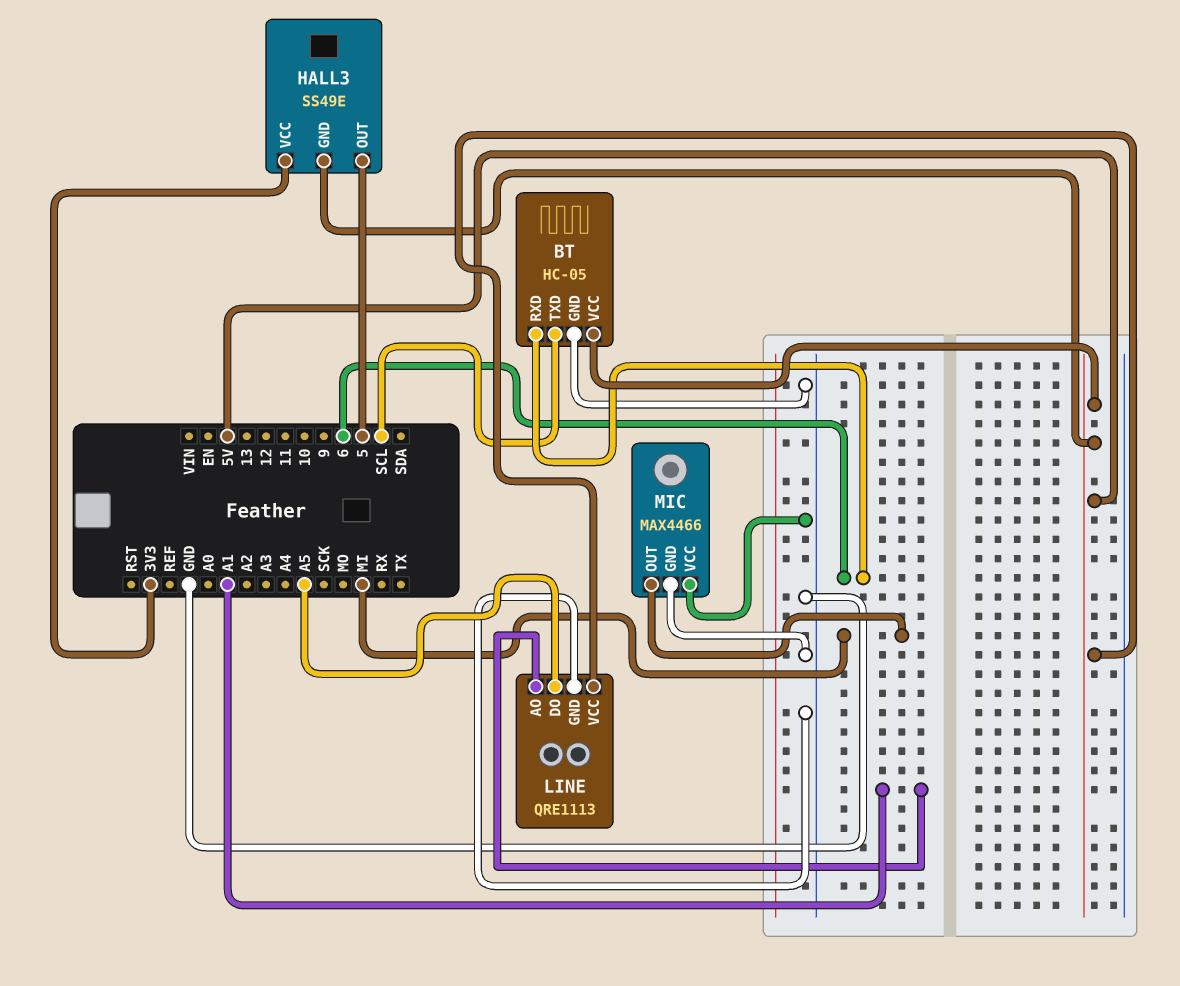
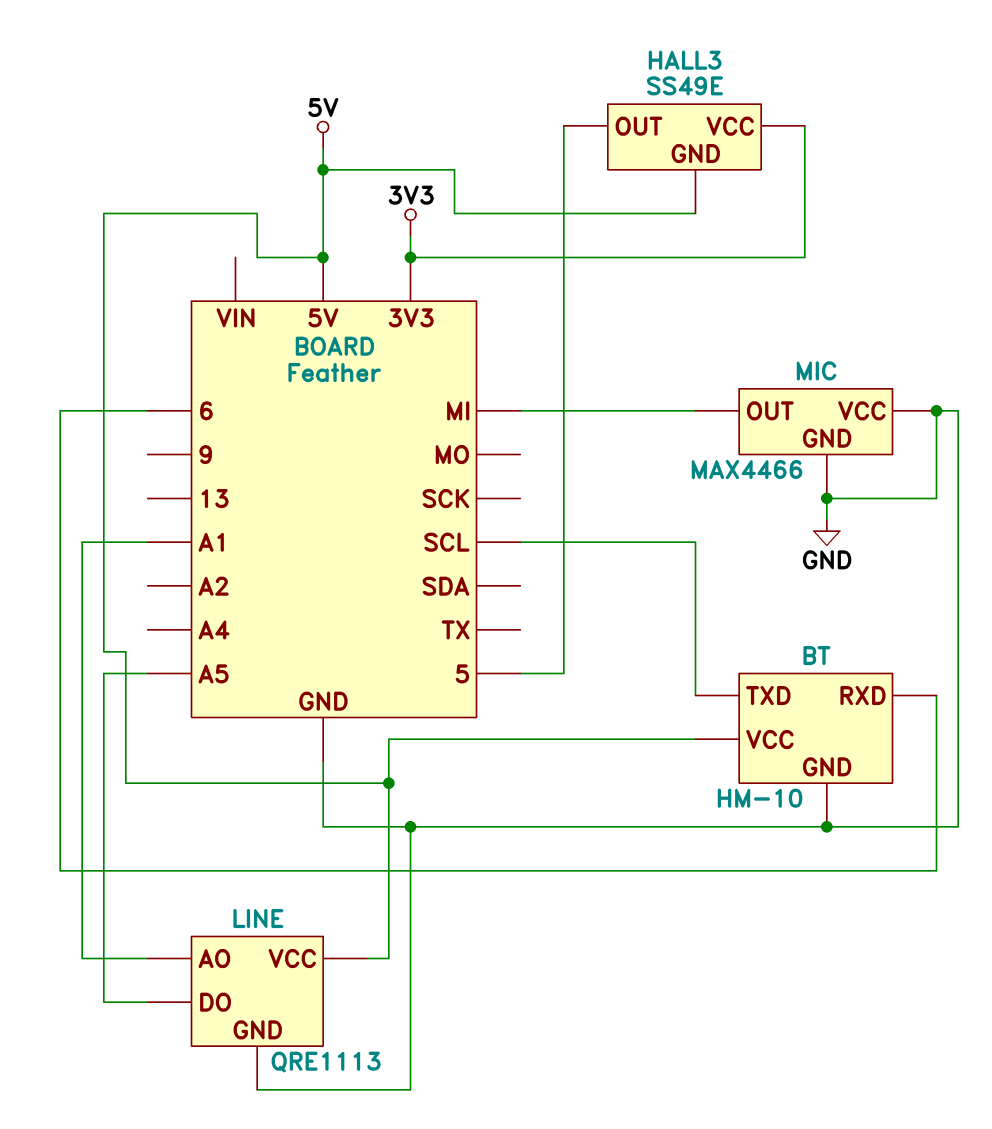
BT: HC-05 -> HM-10

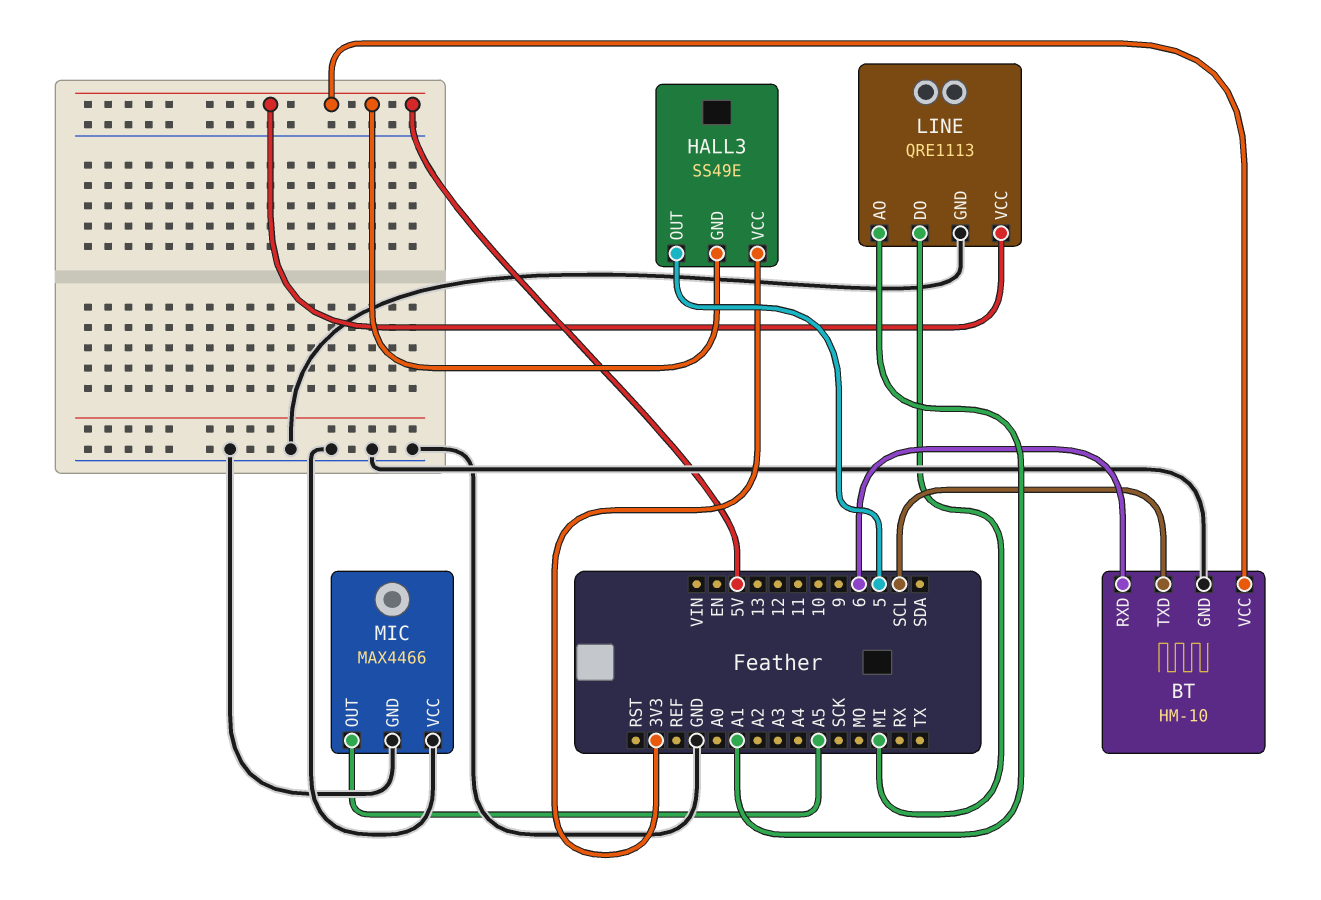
LINE pin DO: A5 -> MI
MIC pin OUT: MI -> A5

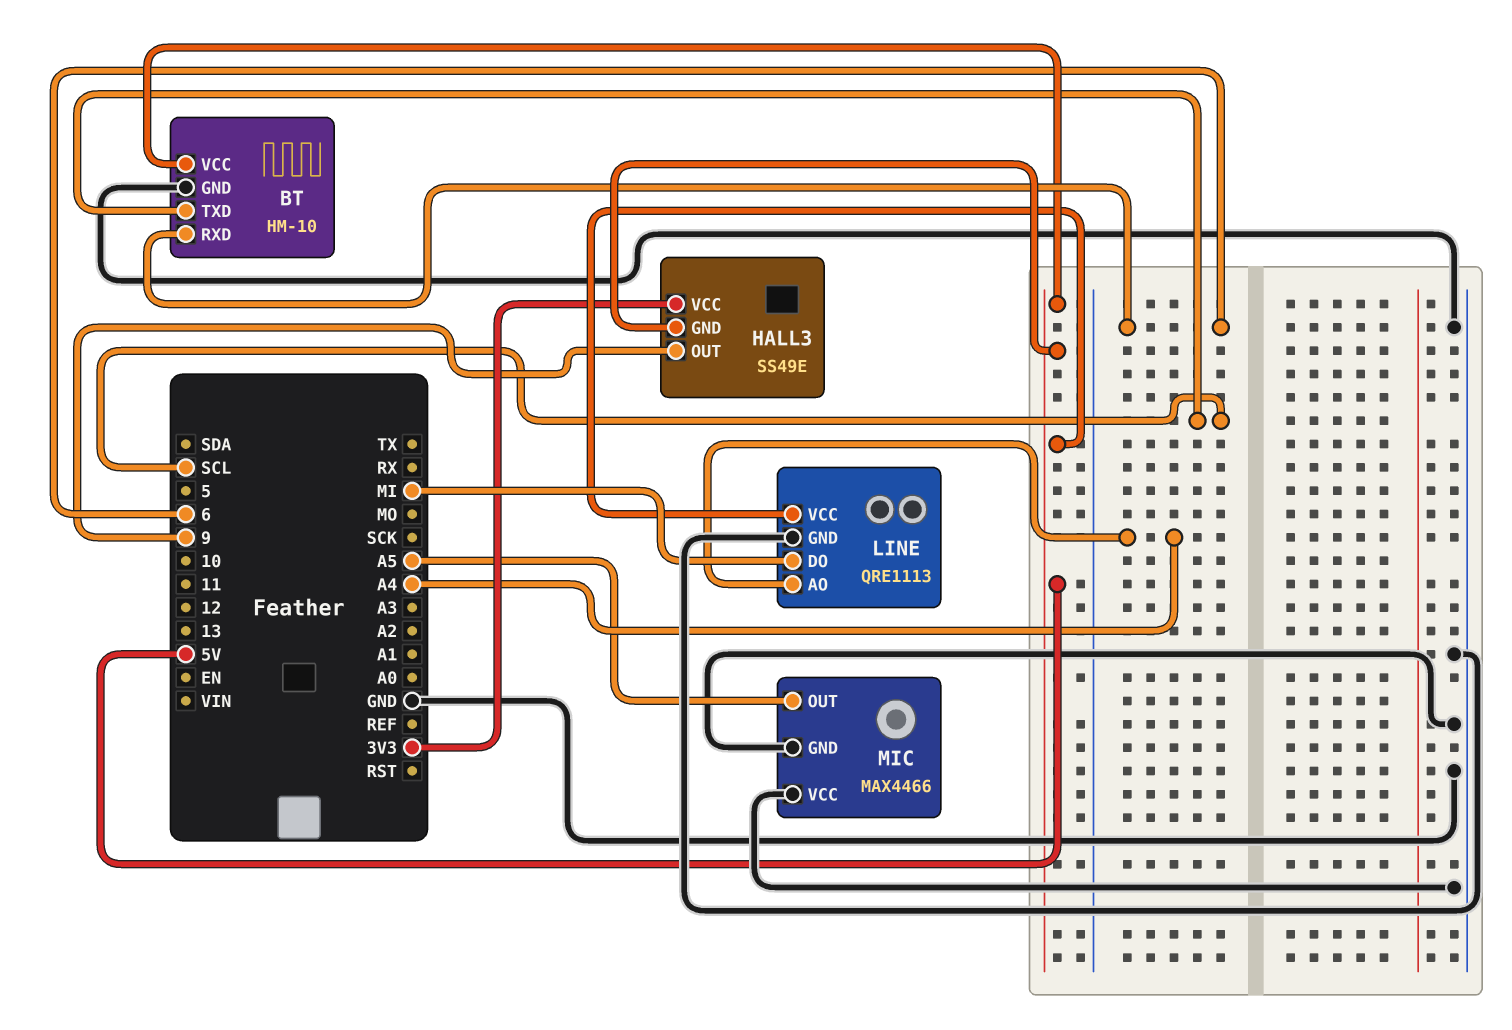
HALL3 pin OUT: 5 -> 9
LINE pin AO: A1 -> A4

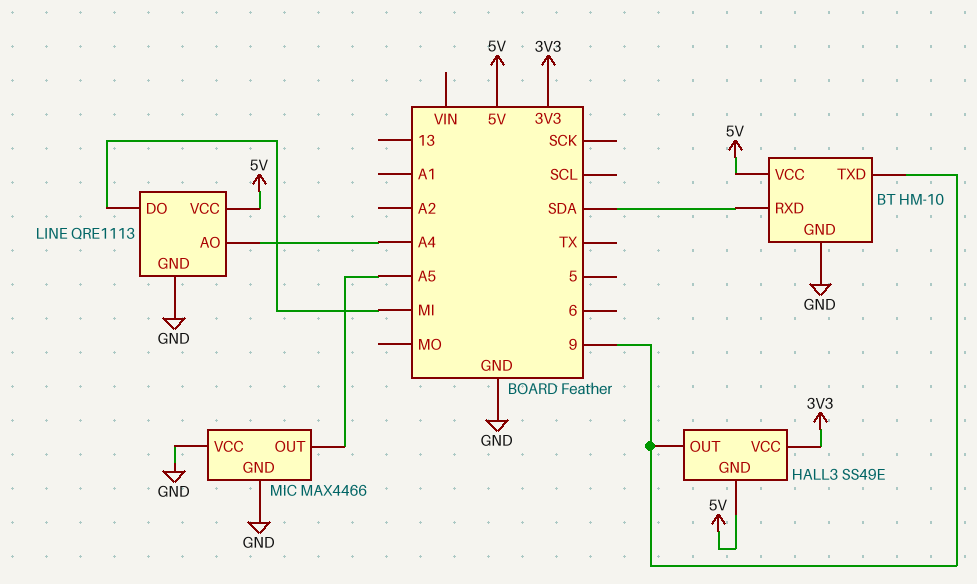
BT pin RXD: 6 -> SDA
BT pin TXD: SCL -> 9

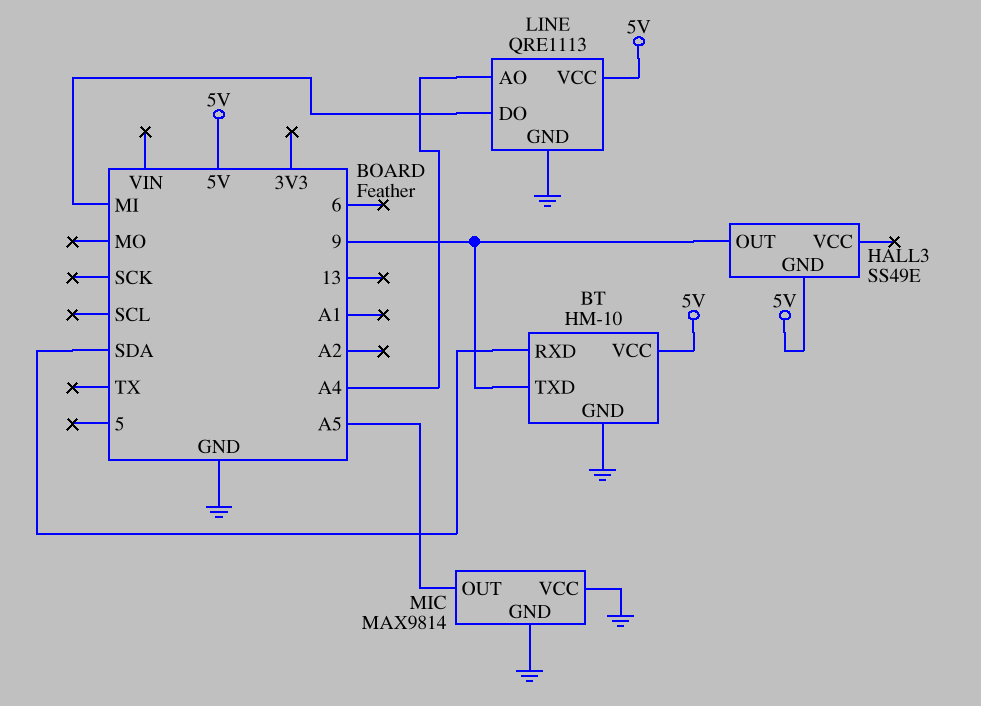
HALL3 pin VCC: 3V3 -> none
MIC: MAX4466 -> MAX9814

